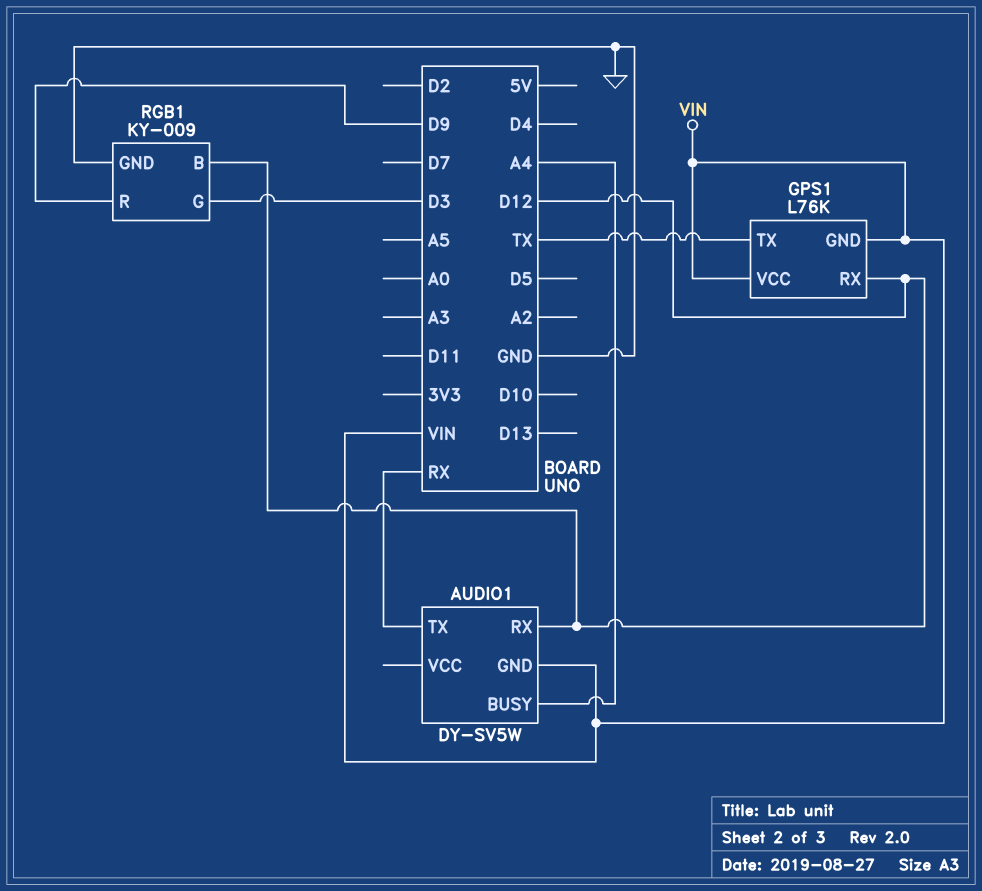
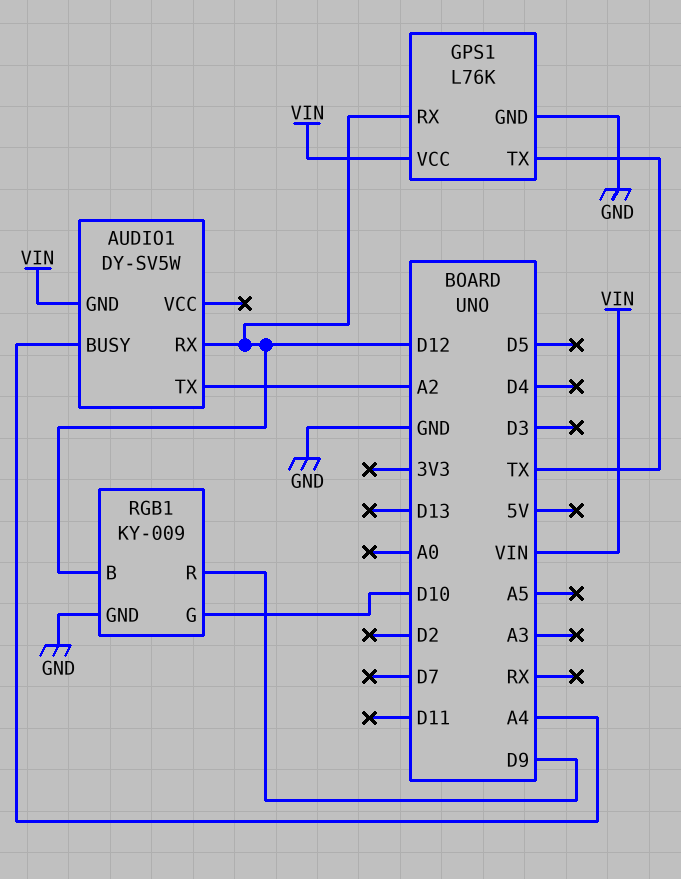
AUDIO1 pin TX: RX -> A2
GPS1 pin GND: VIN -> GND
RGB1 pin G: D3 -> D10

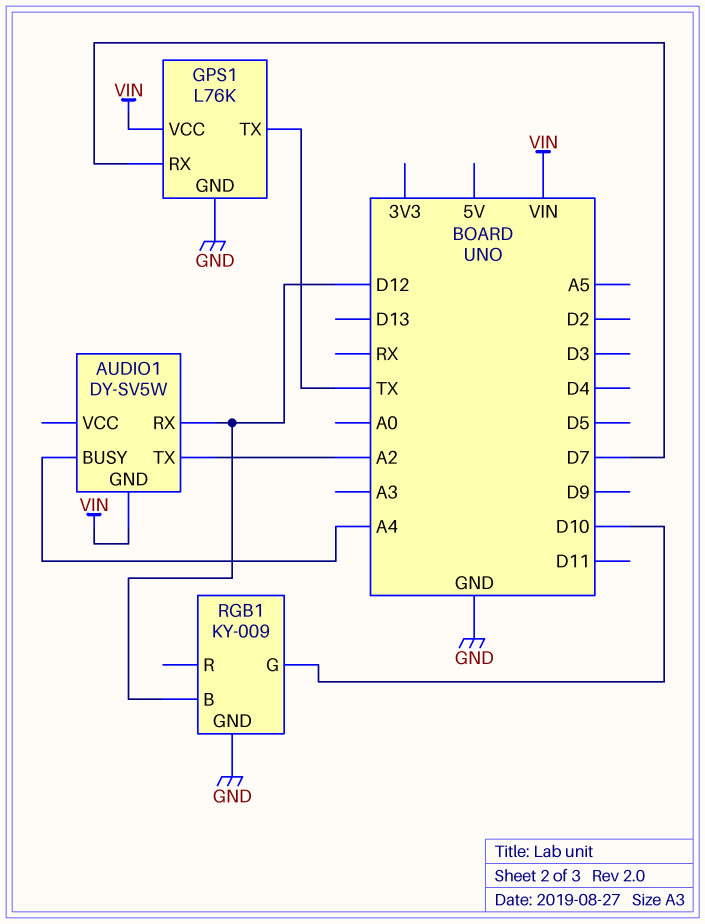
GPS1 pin RX: D12 -> D7
RGB1 pin R: D9 -> none

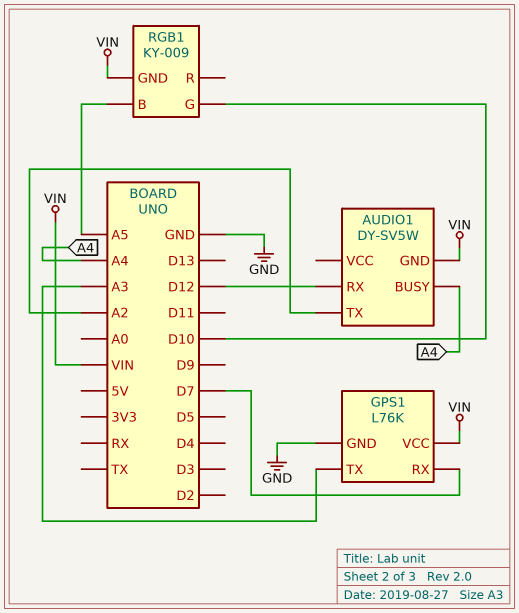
GPS1 pin TX: TX -> A3
RGB1 pin B: D12 -> A5
RGB1 pin GND: GND -> VIN

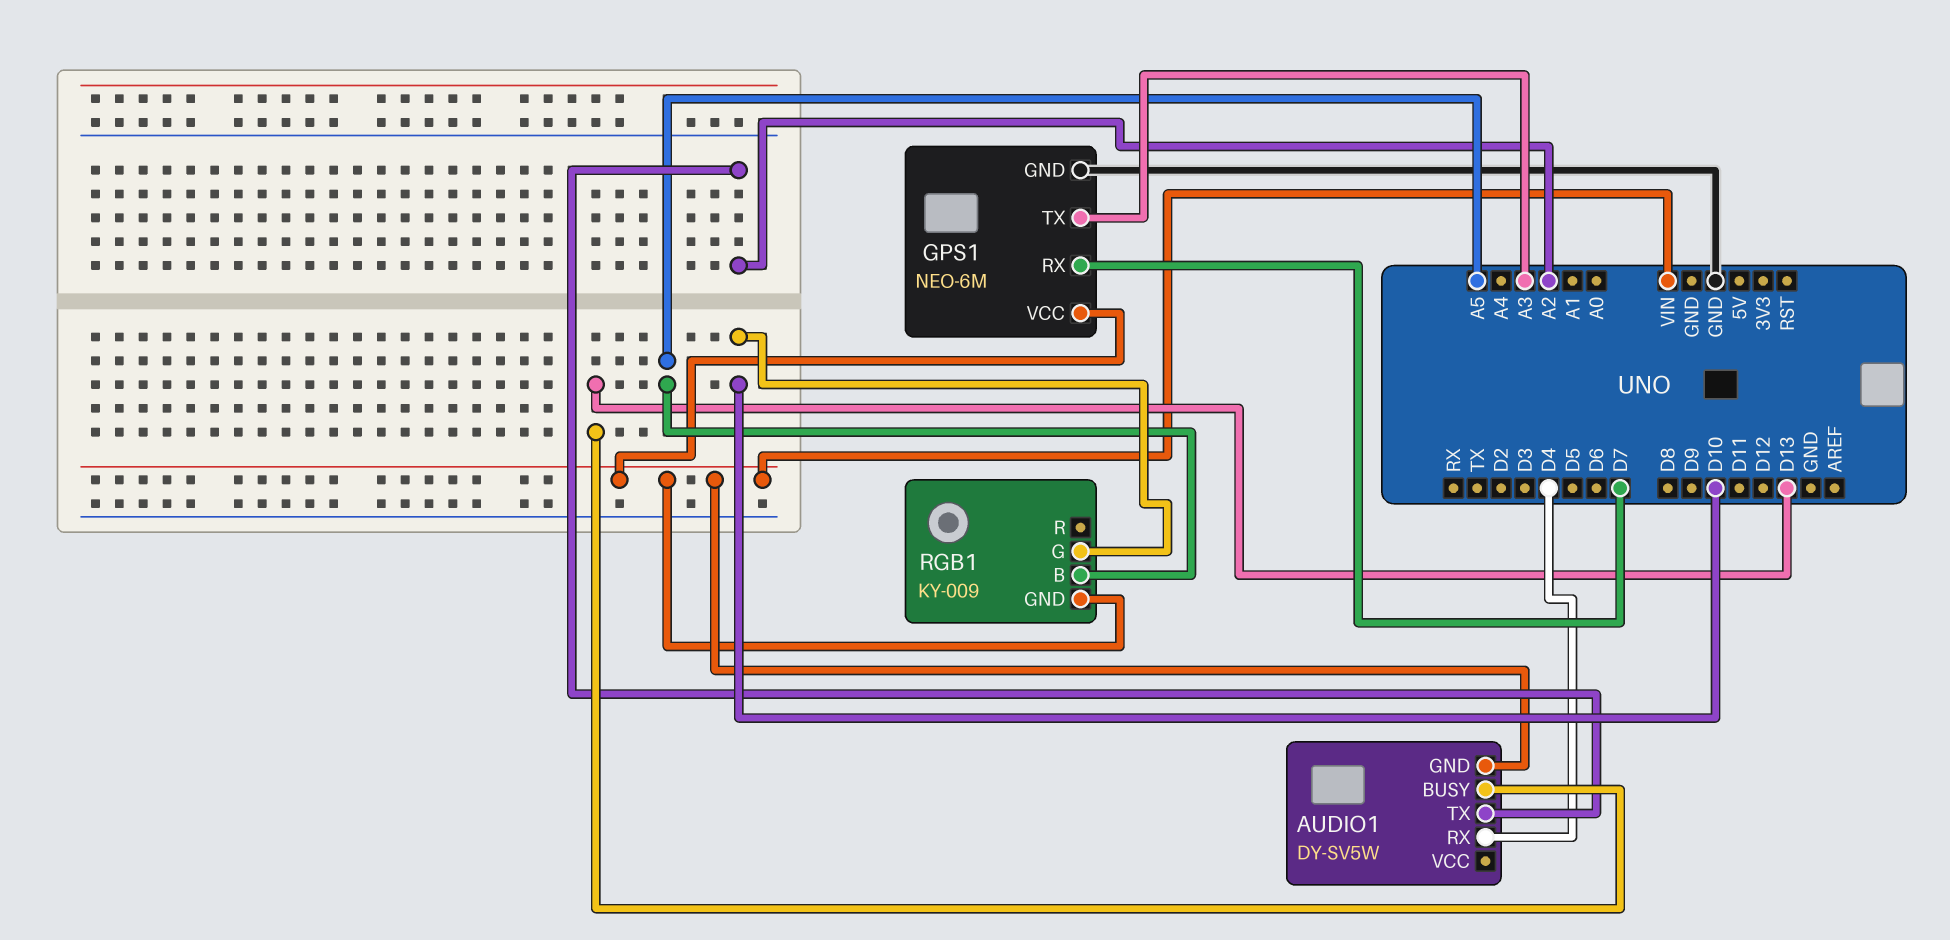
AUDIO1 pin BUSY: A4 -> D13
AUDIO1 pin RX: D12 -> D4
GPS1: L76K -> NEO-6M

